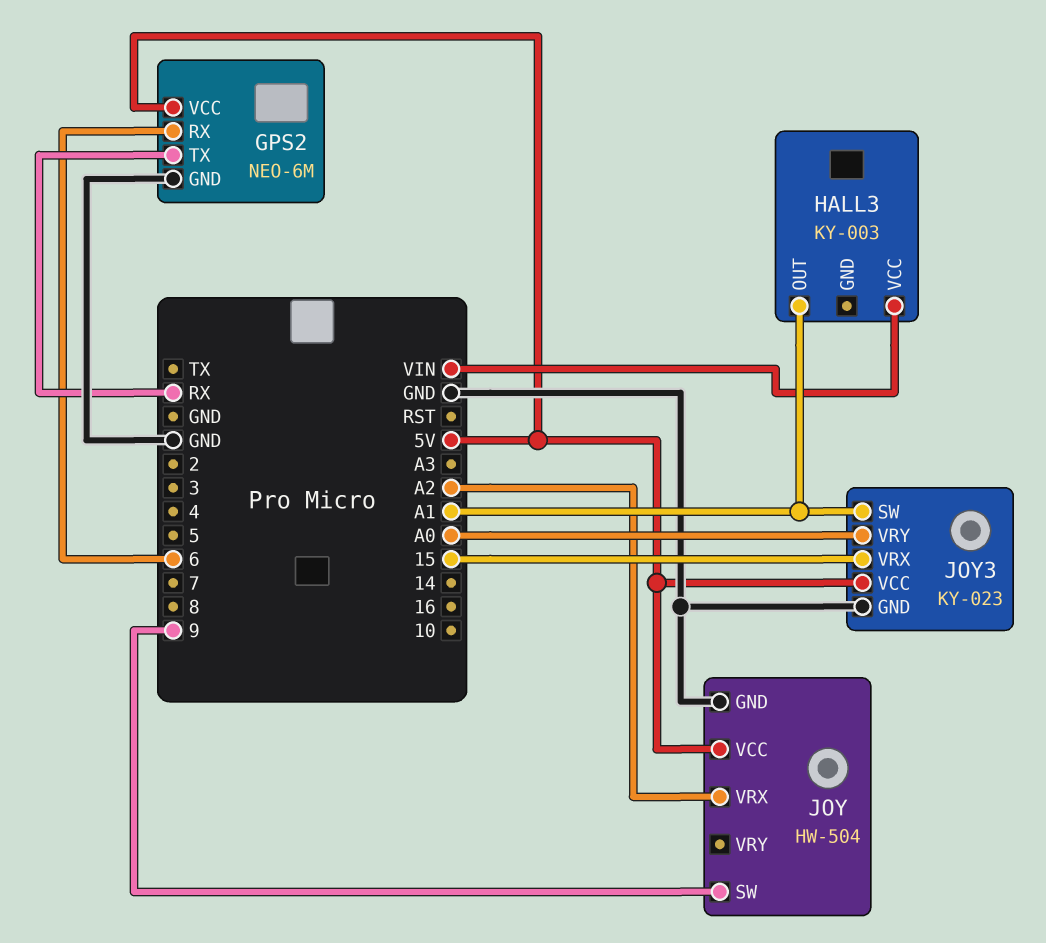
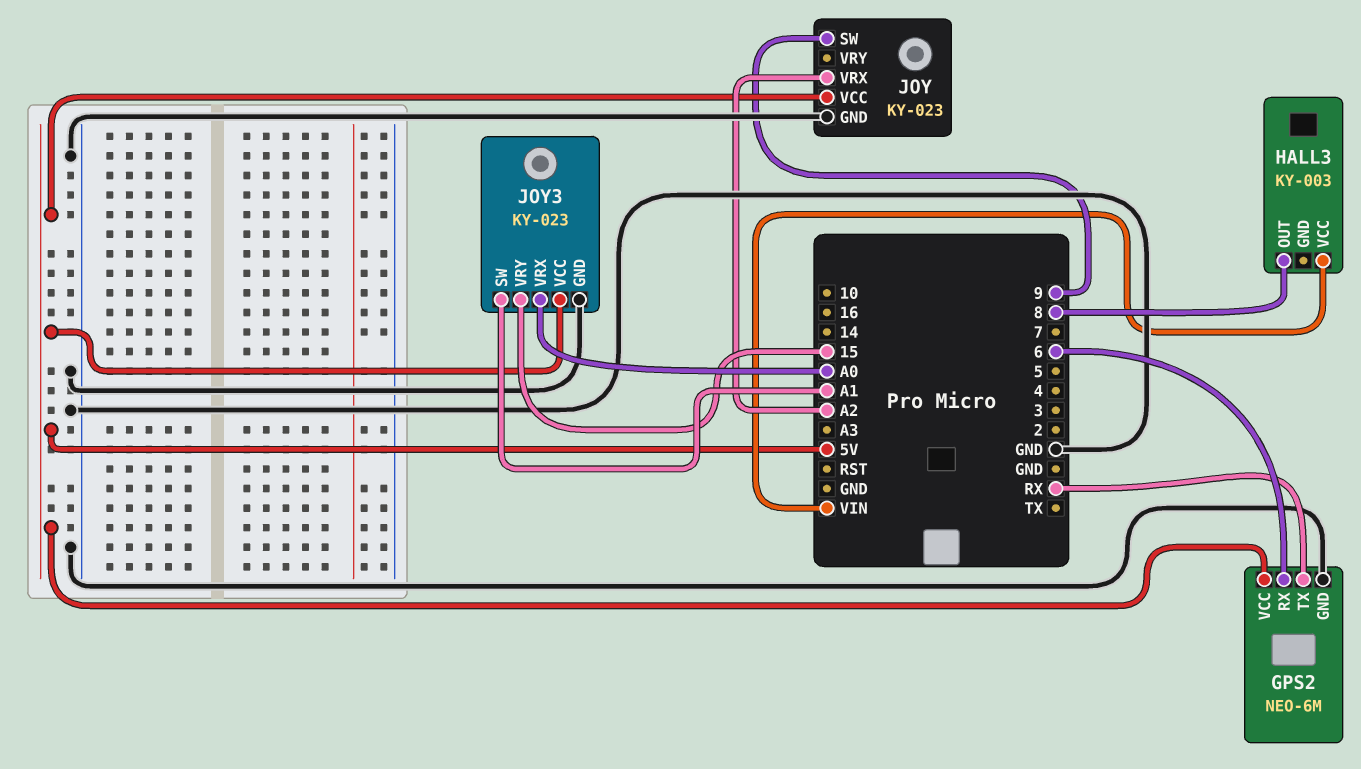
HALL3 pin OUT: A1 -> 8
JOY: HW-504 -> KY-023
JOY3 pin VRX: 15 -> A0
JOY3 pin VRY: A0 -> 15

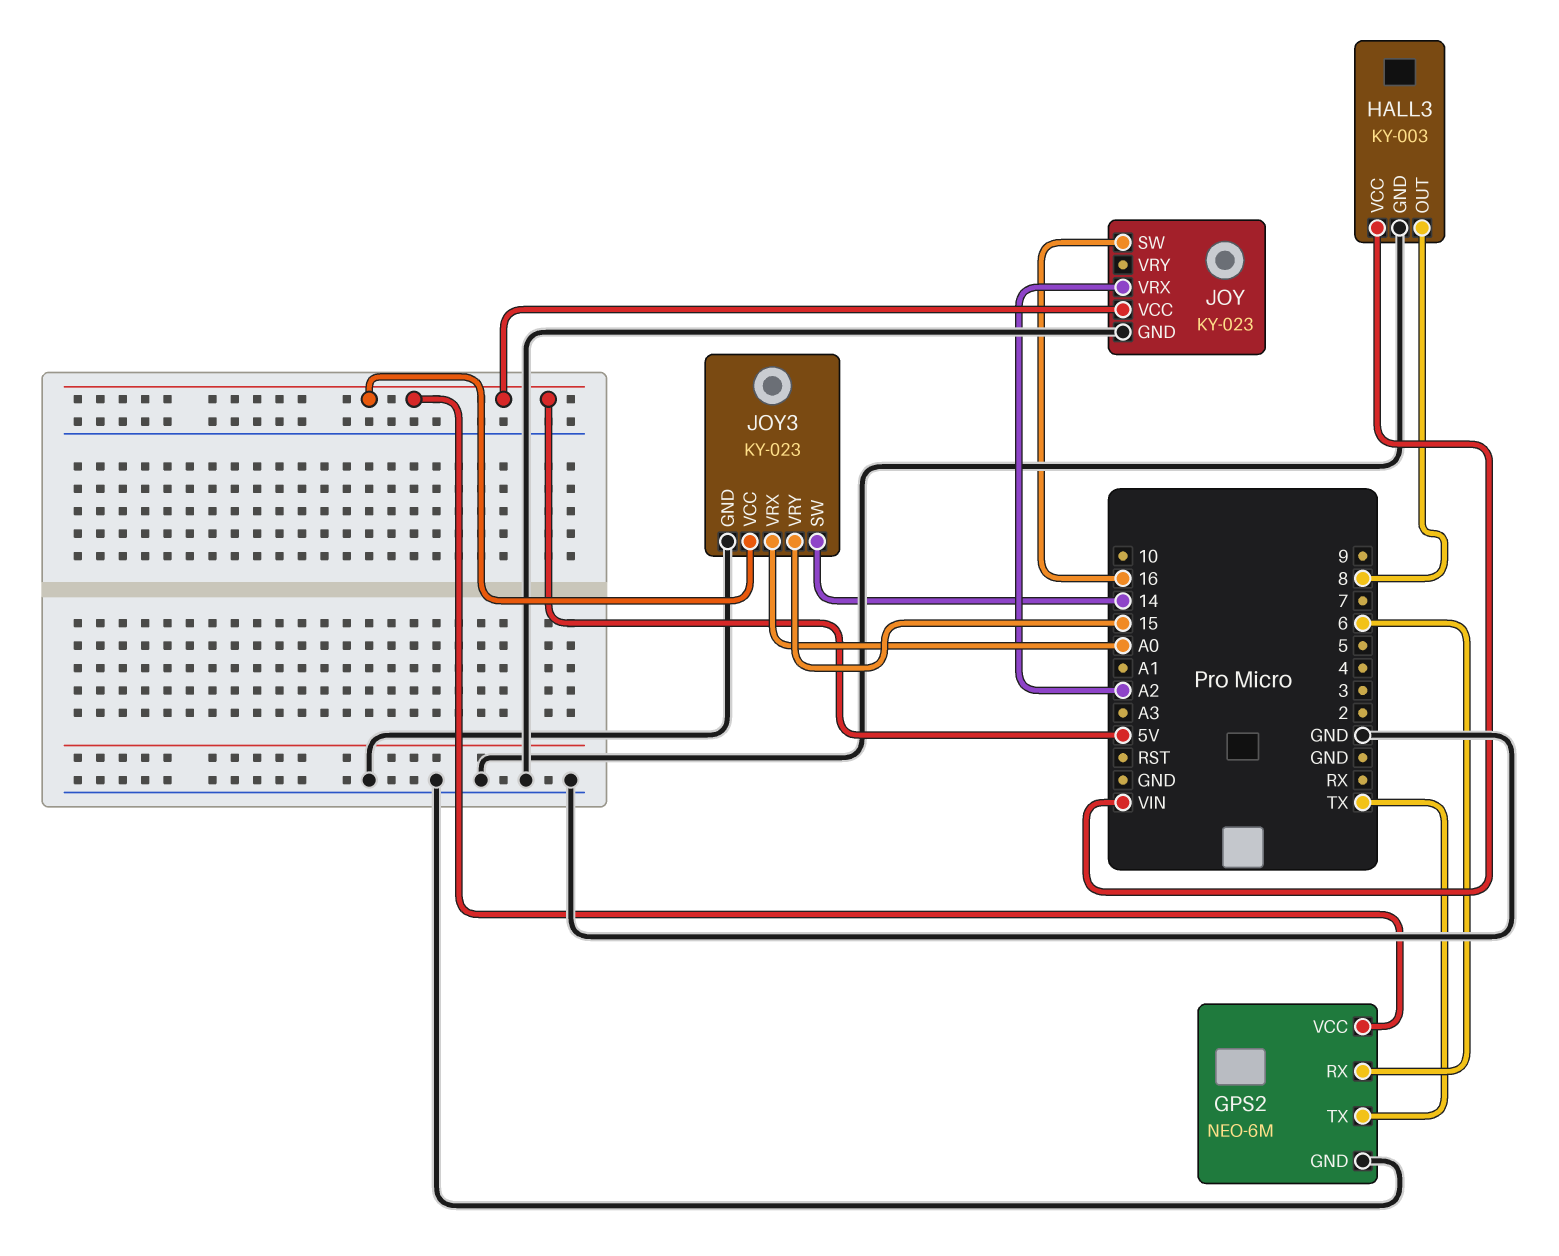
GPS2 pin TX: RX -> TX
HALL3 pin GND: none -> GND
JOY pin SW: 9 -> 16
JOY3 pin SW: A1 -> 14

